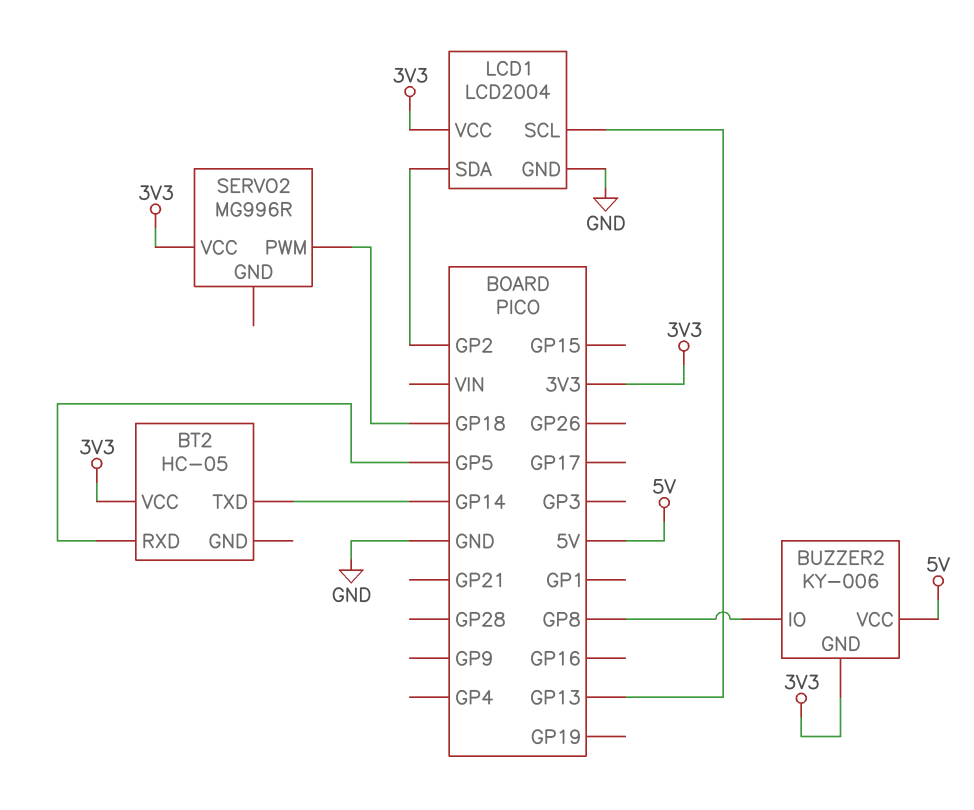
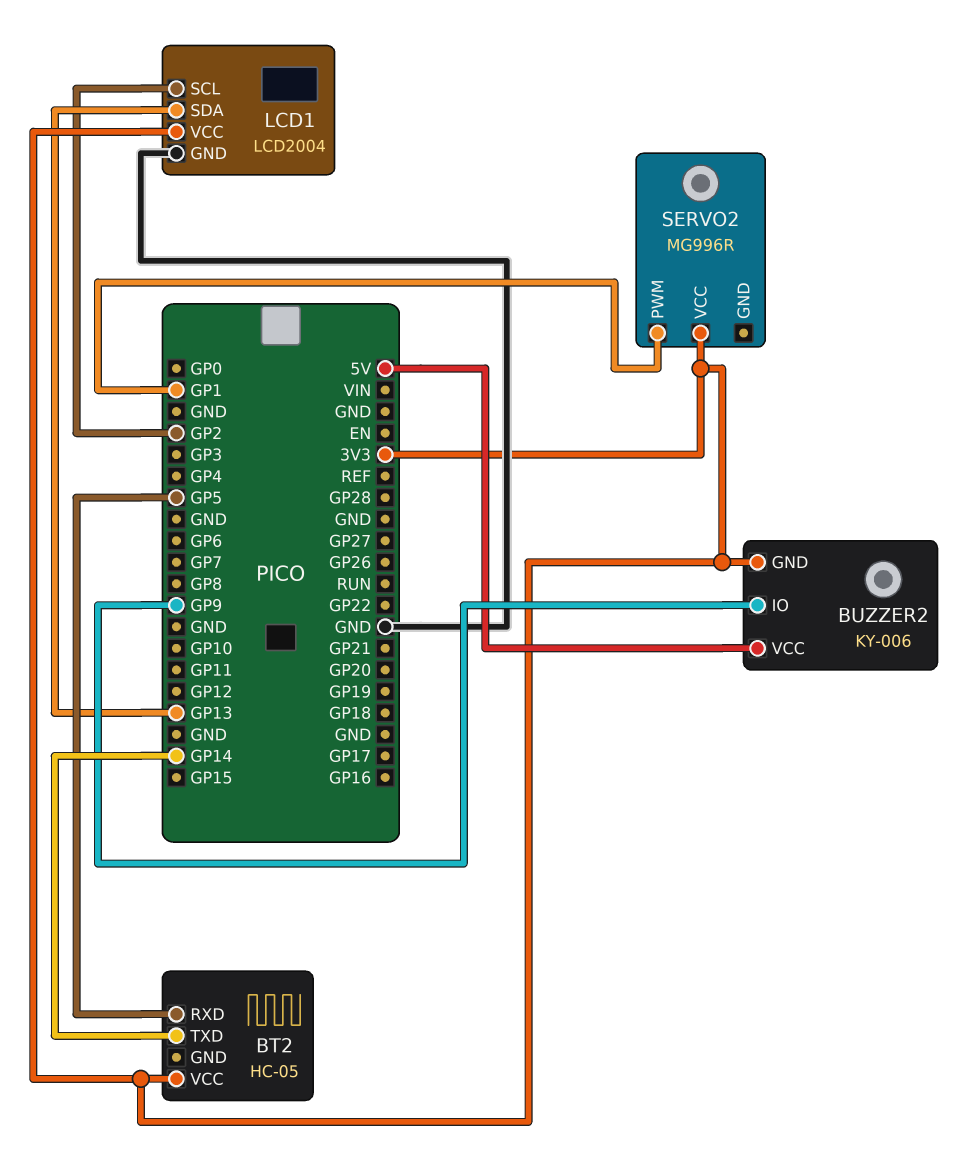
BUZZER2 pin IO: GP8 -> GP9
LCD1 pin SCL: GP13 -> GP2
LCD1 pin SDA: GP2 -> GP13
SERVO2 pin PWM: GP18 -> GP1

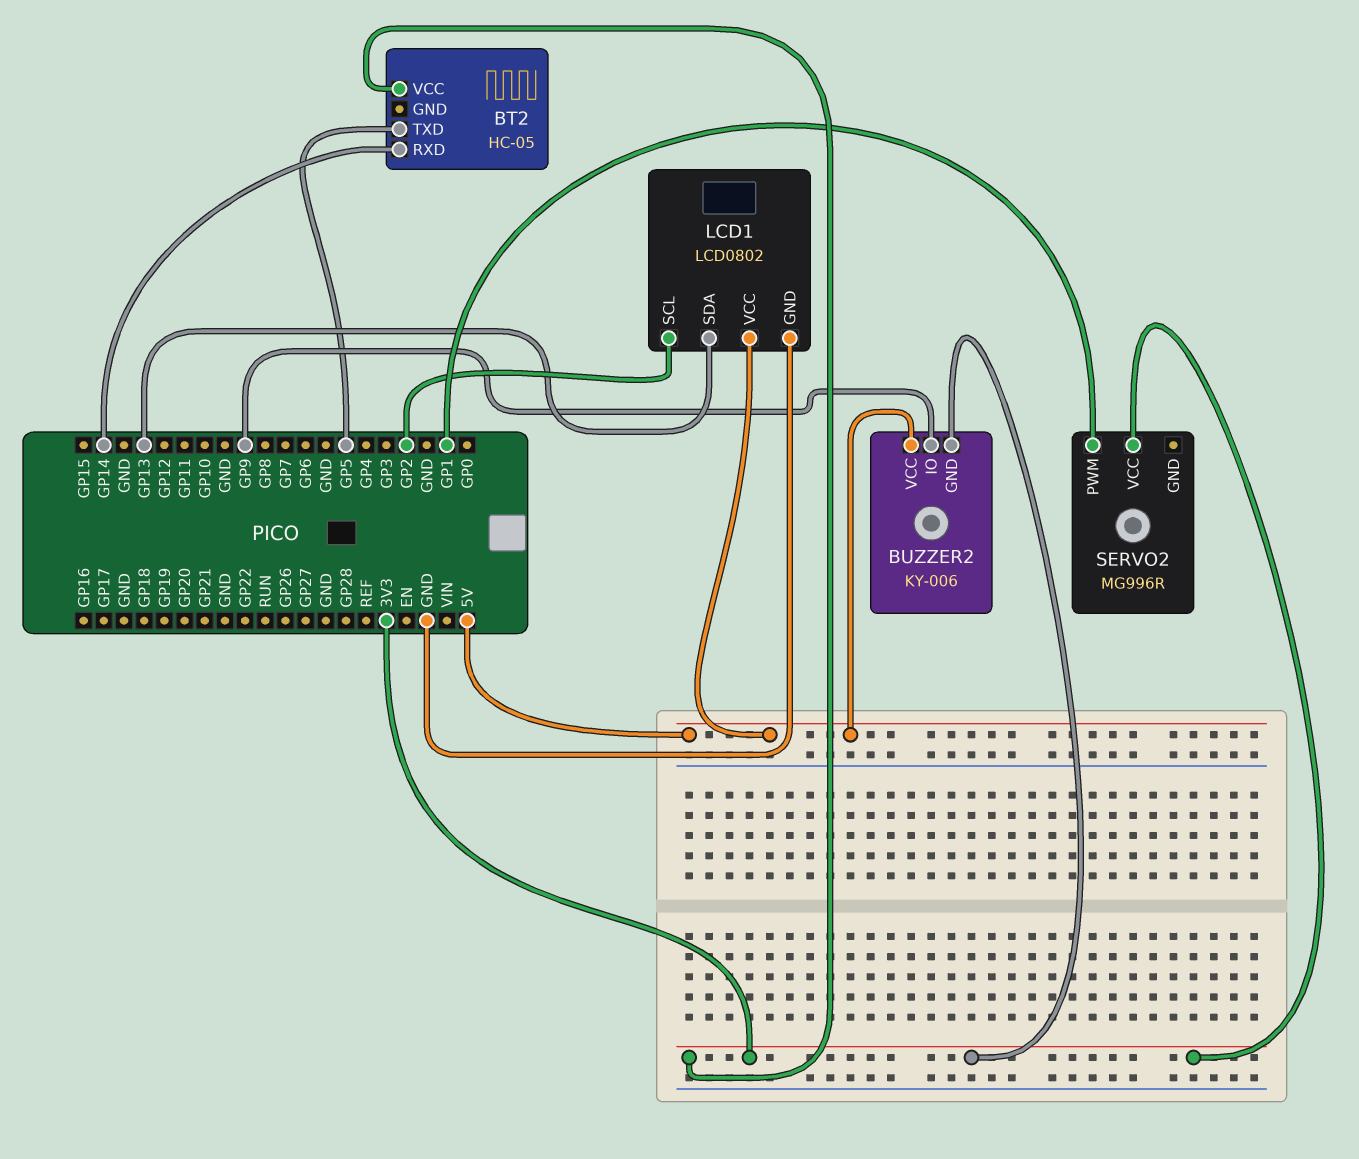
BT2 pin RXD: GP5 -> GP14
BT2 pin TXD: GP14 -> GP5
LCD1: LCD2004 -> LCD0802
LCD1 pin VCC: 3V3 -> 5V

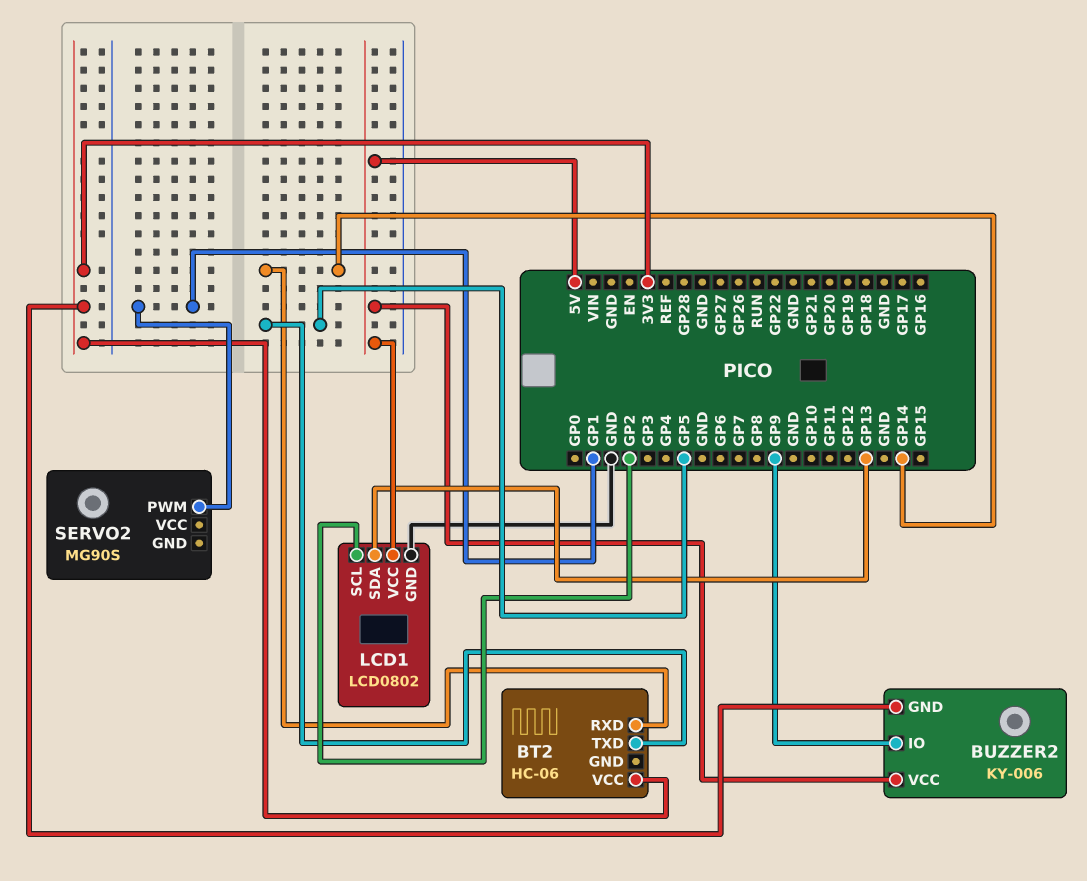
BT2: HC-05 -> HC-06
SERVO2: MG996R -> MG90S
SERVO2 pin VCC: 3V3 -> none

